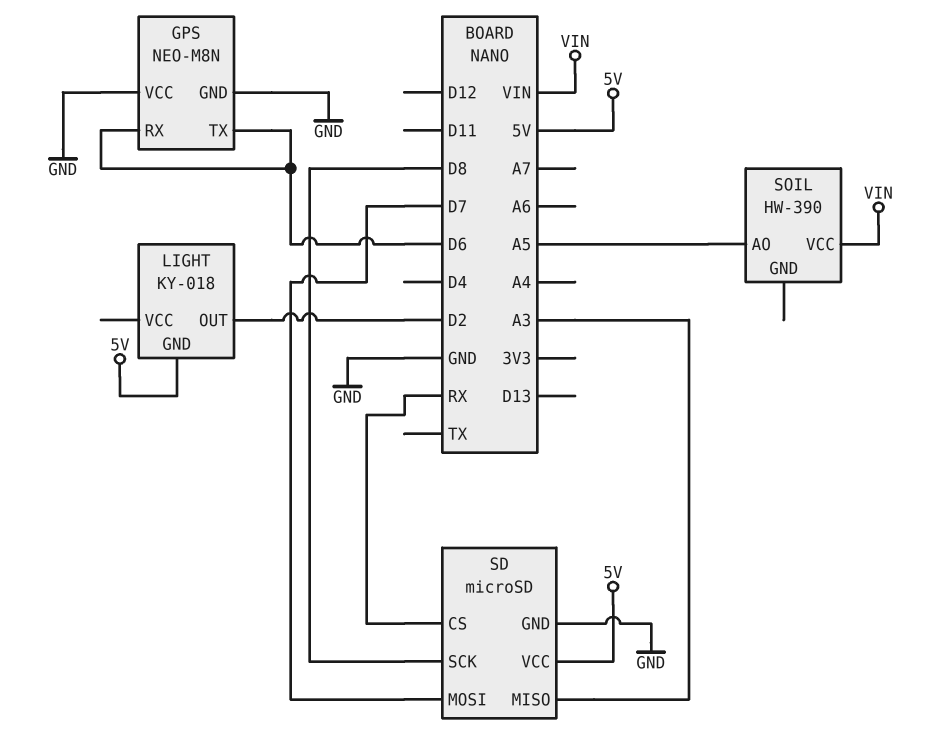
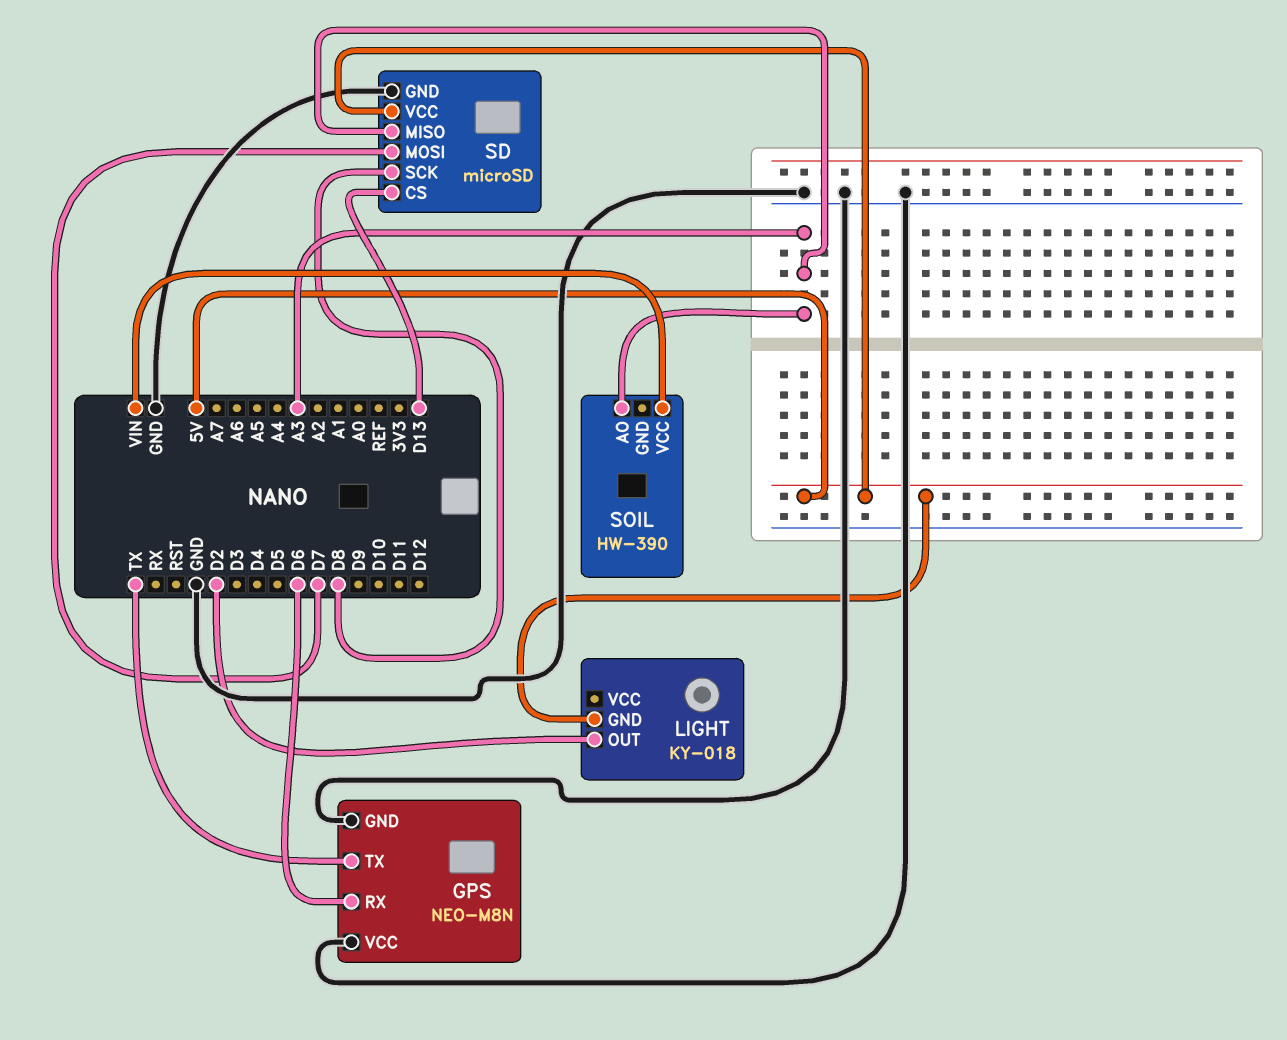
GPS pin TX: D6 -> TX
SD pin CS: RX -> D13
SOIL pin AO: A5 -> A3

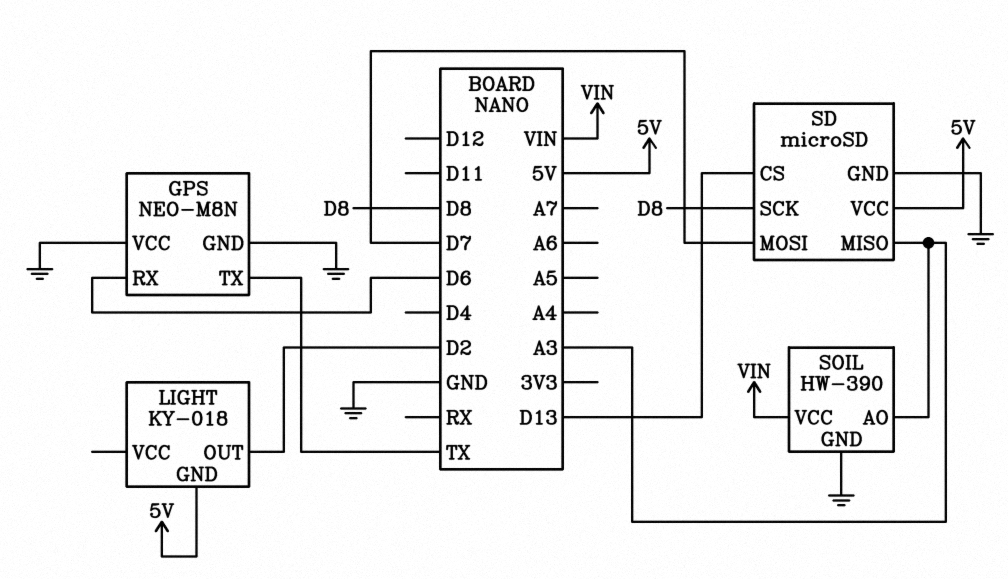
SOIL pin GND: none -> GND

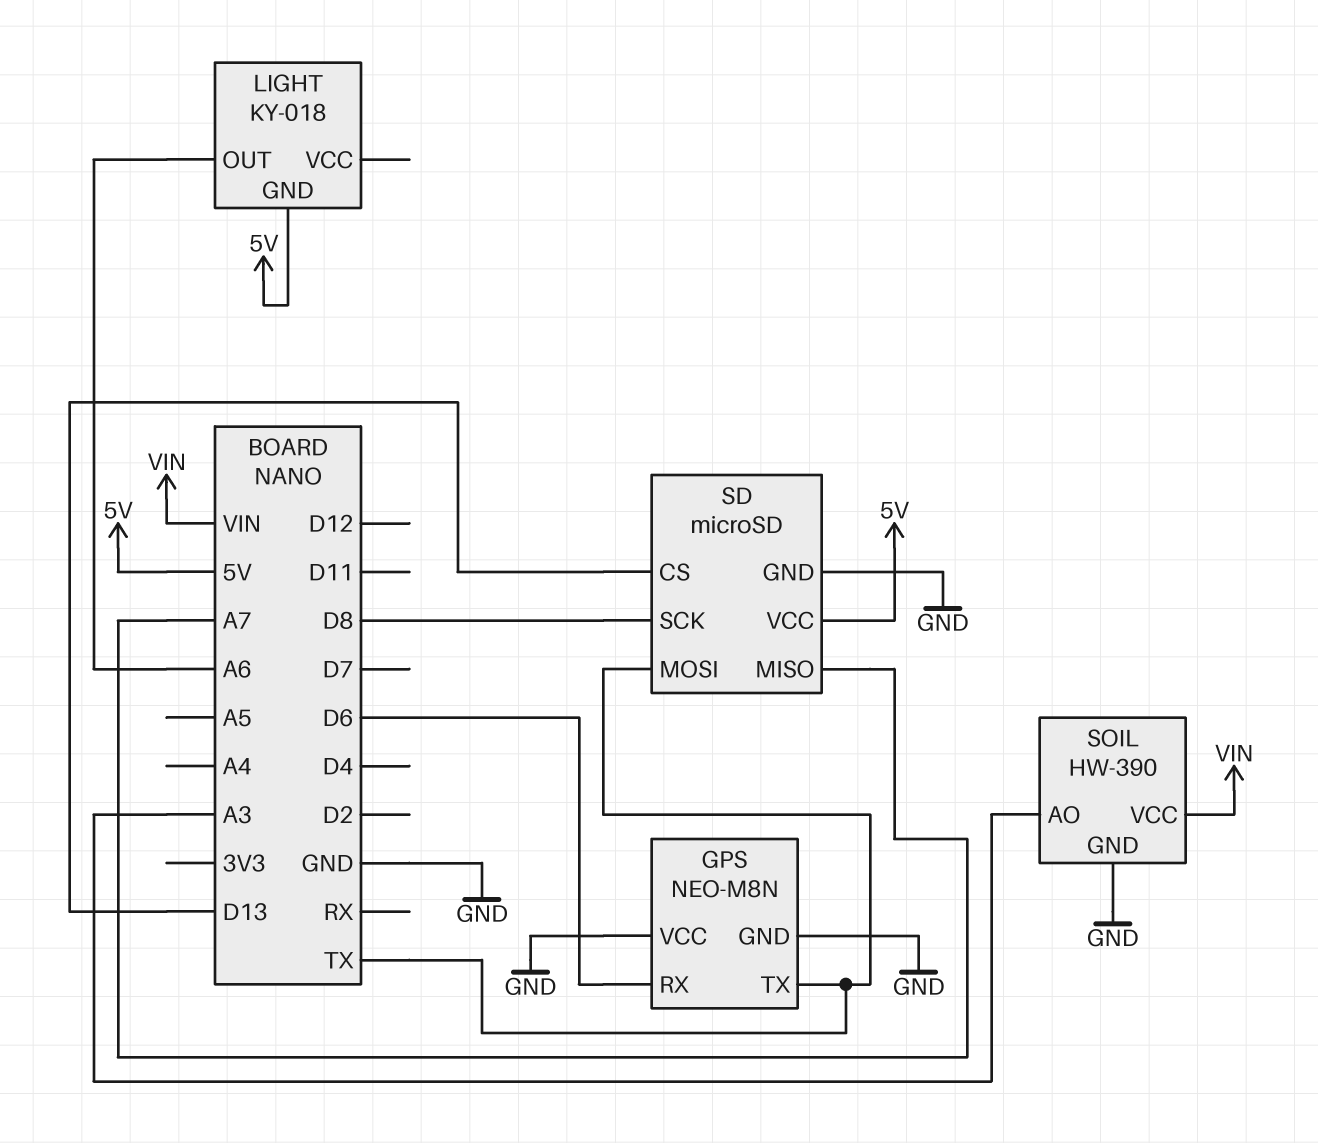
LIGHT pin OUT: D2 -> A6
SD pin MISO: A3 -> A7
SD pin MOSI: D7 -> TX

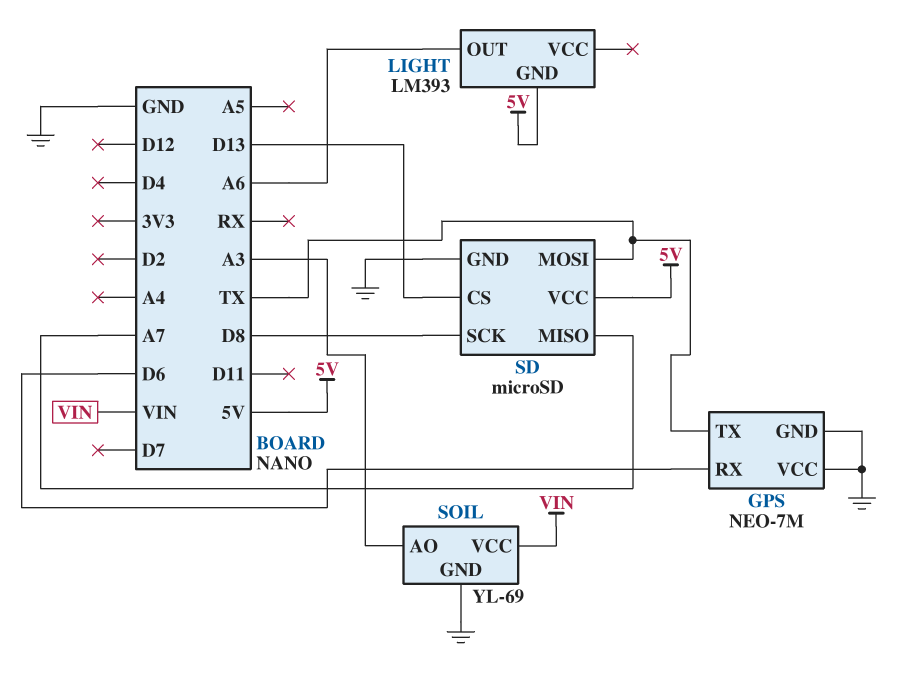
GPS: NEO-M8N -> NEO-7M
LIGHT: KY-018 -> LM393
SOIL: HW-390 -> YL-69

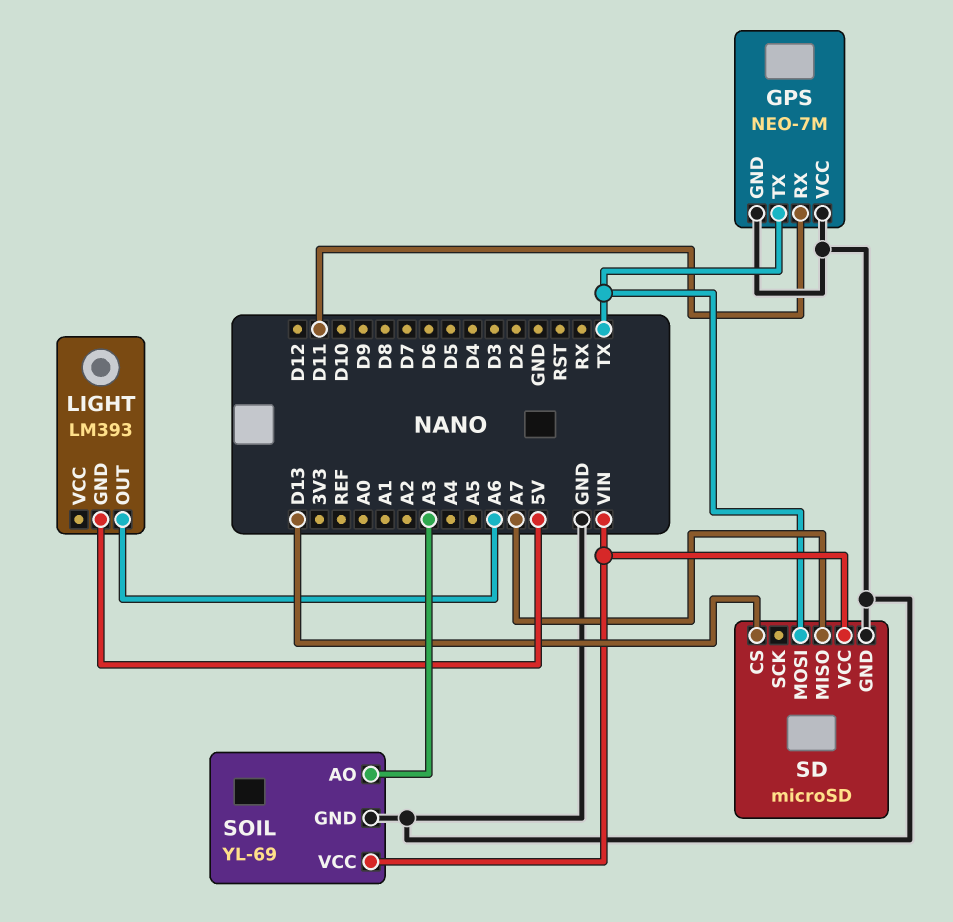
GPS pin RX: D6 -> D11
SD pin SCK: D8 -> none
SD pin VCC: 5V -> VIN

